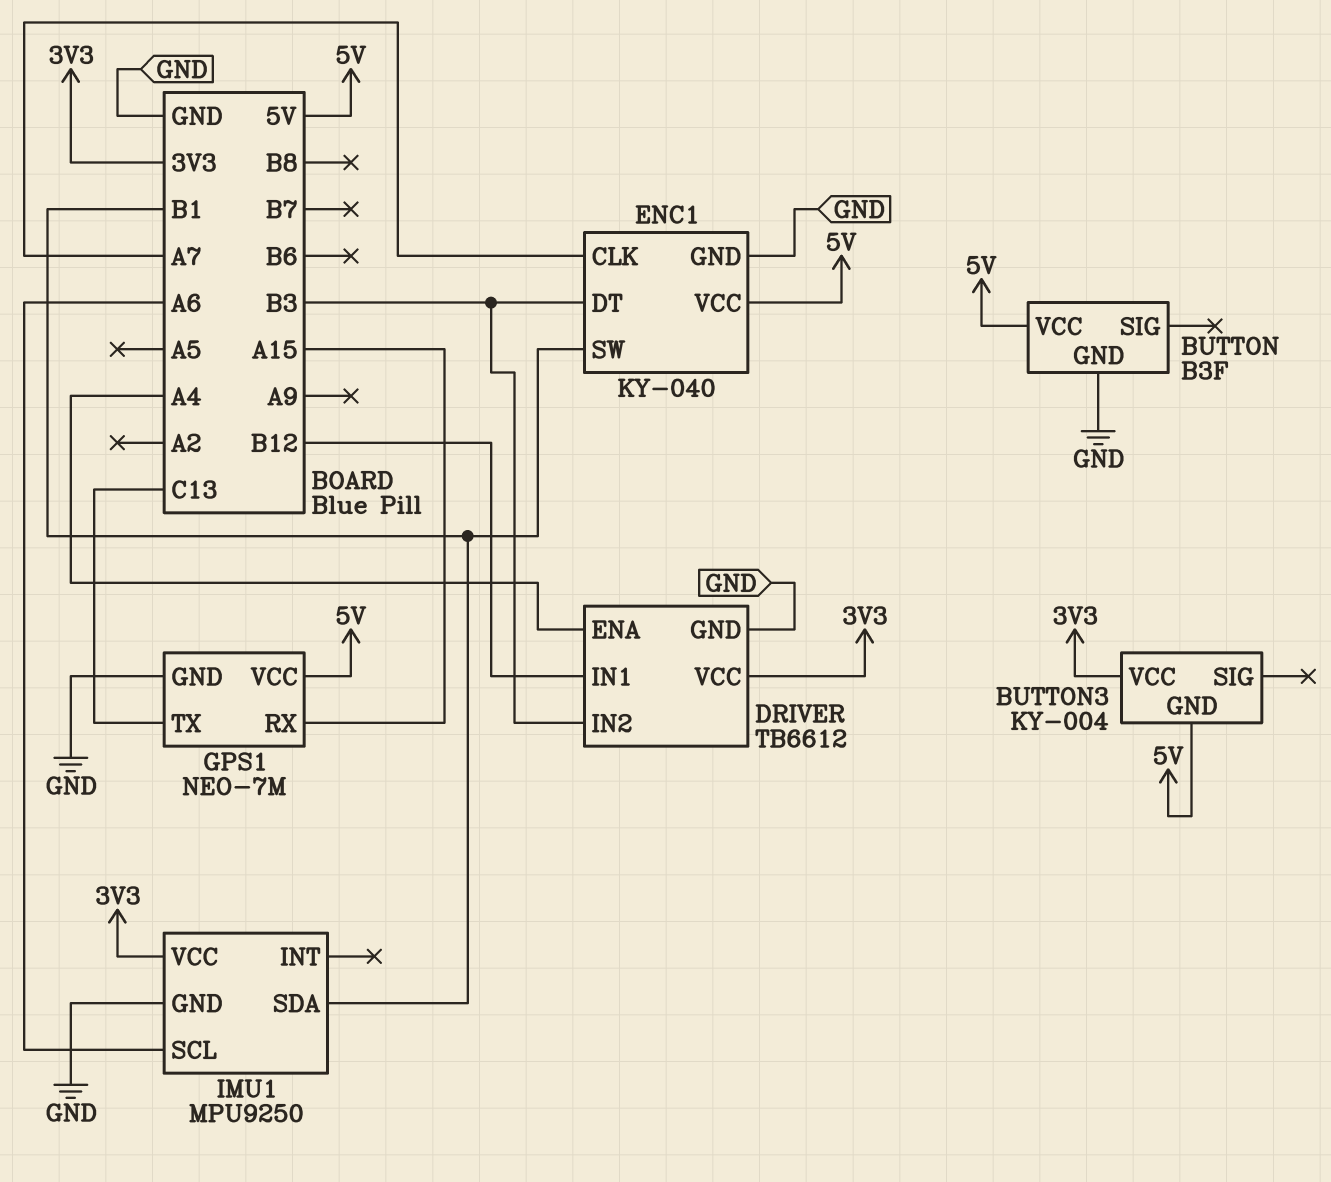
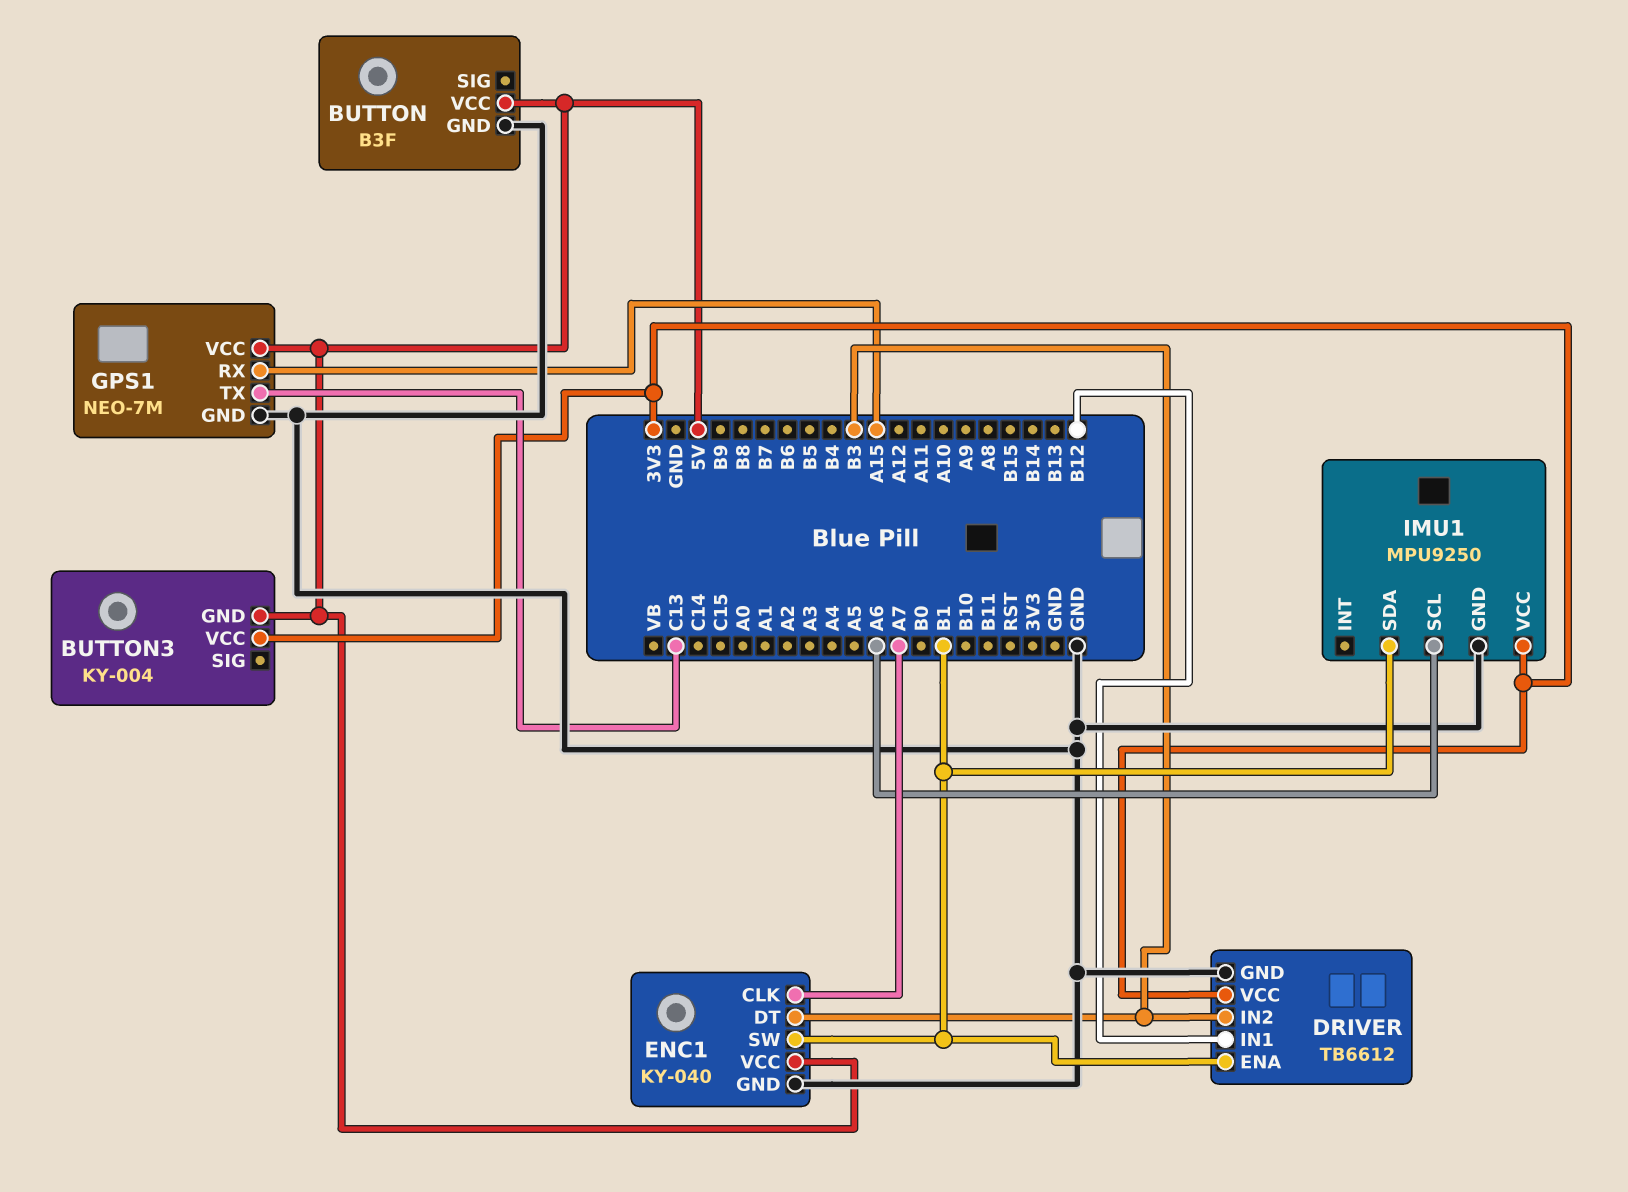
DRIVER pin ENA: A4 -> B1

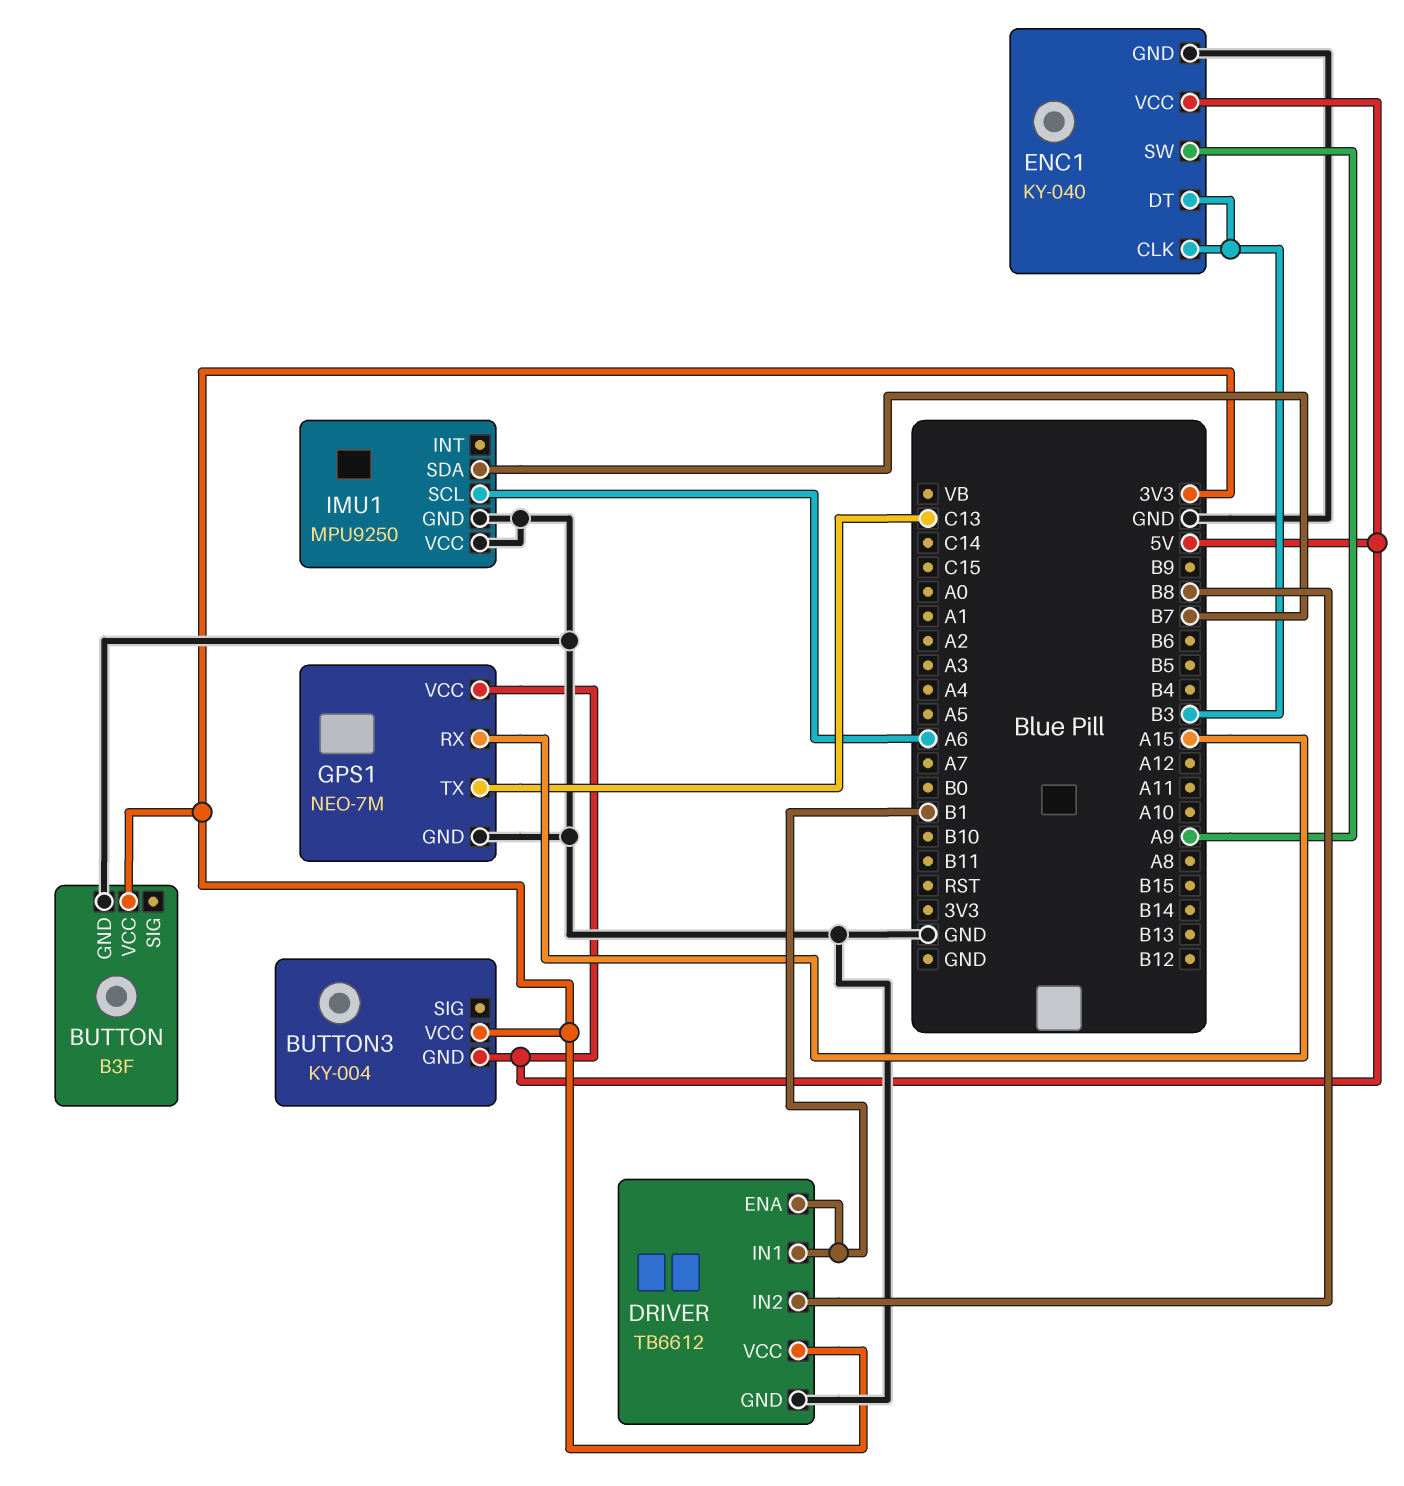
BUTTON pin VCC: 5V -> 3V3
DRIVER pin IN1: B12 -> B1
DRIVER pin IN2: B3 -> B8
ENC1 pin CLK: A7 -> B3
ENC1 pin SW: B1 -> A9
IMU1 pin SDA: B1 -> B7
IMU1 pin VCC: 3V3 -> GND

